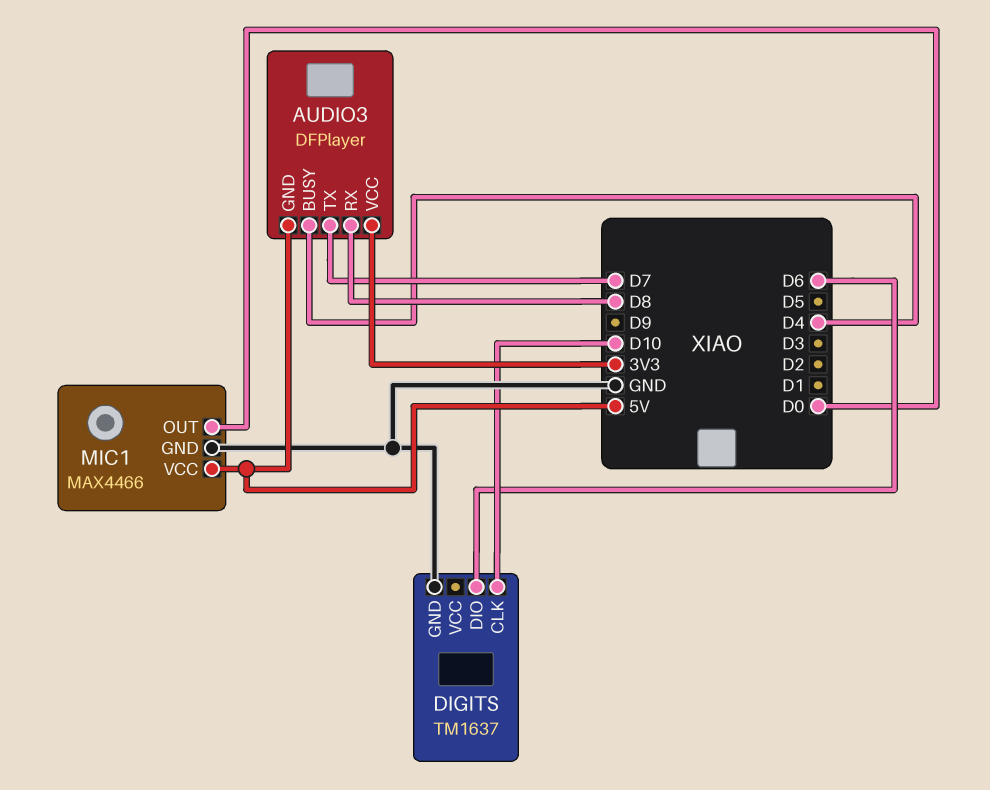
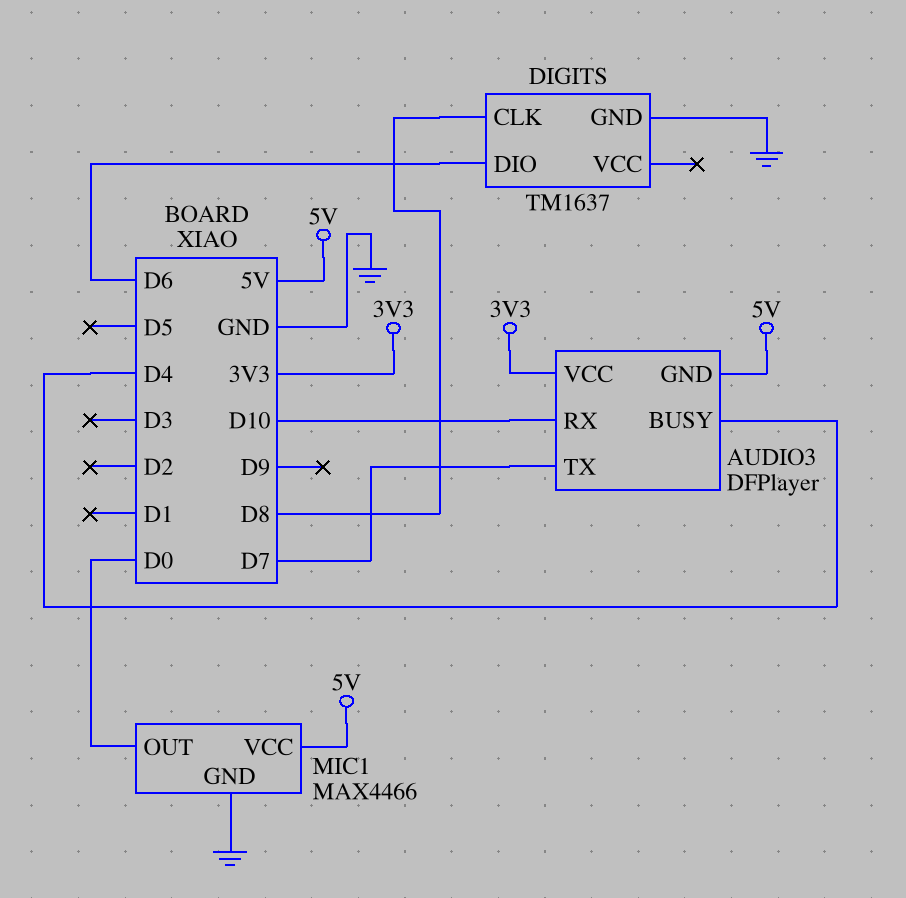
AUDIO3 pin RX: D8 -> D10
DIGITS pin CLK: D10 -> D8

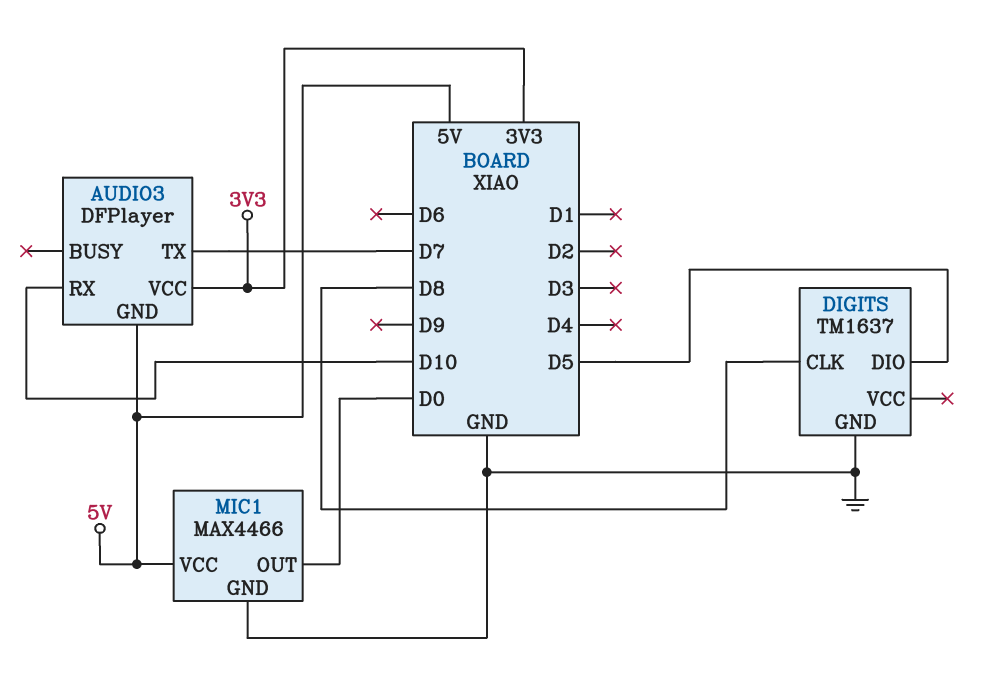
AUDIO3 pin BUSY: D4 -> none
DIGITS pin DIO: D6 -> D5

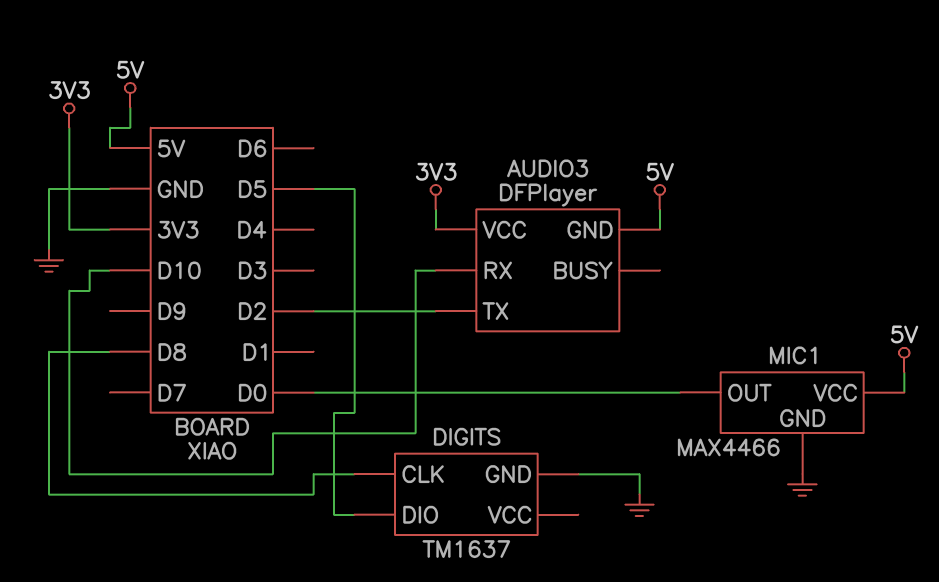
AUDIO3 pin TX: D7 -> D2

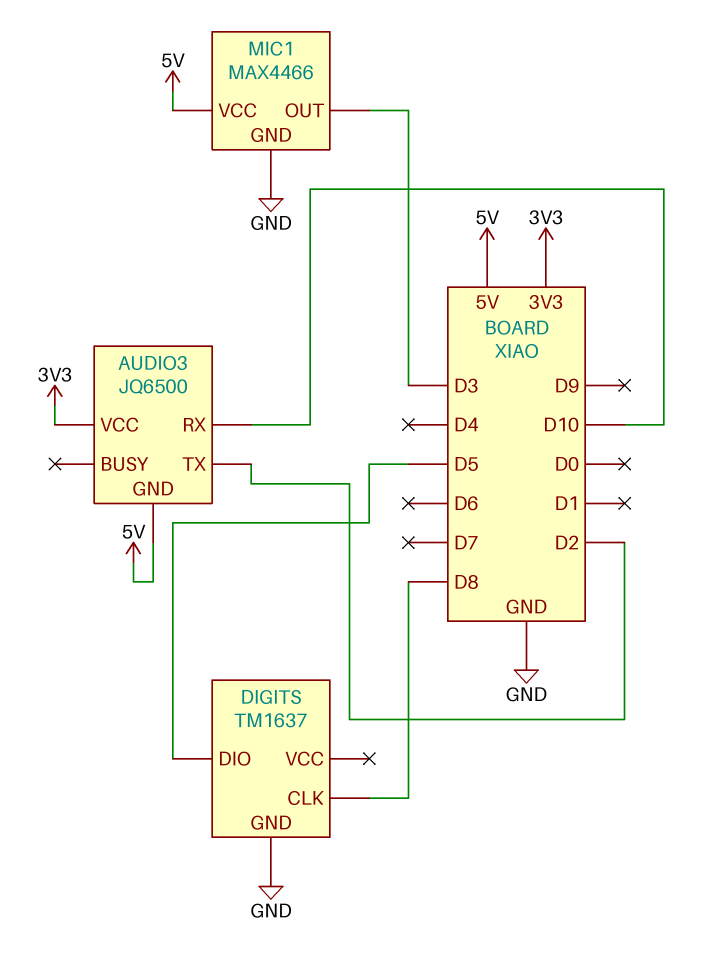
AUDIO3: DFPlayer -> JQ6500
MIC1 pin OUT: D0 -> D3

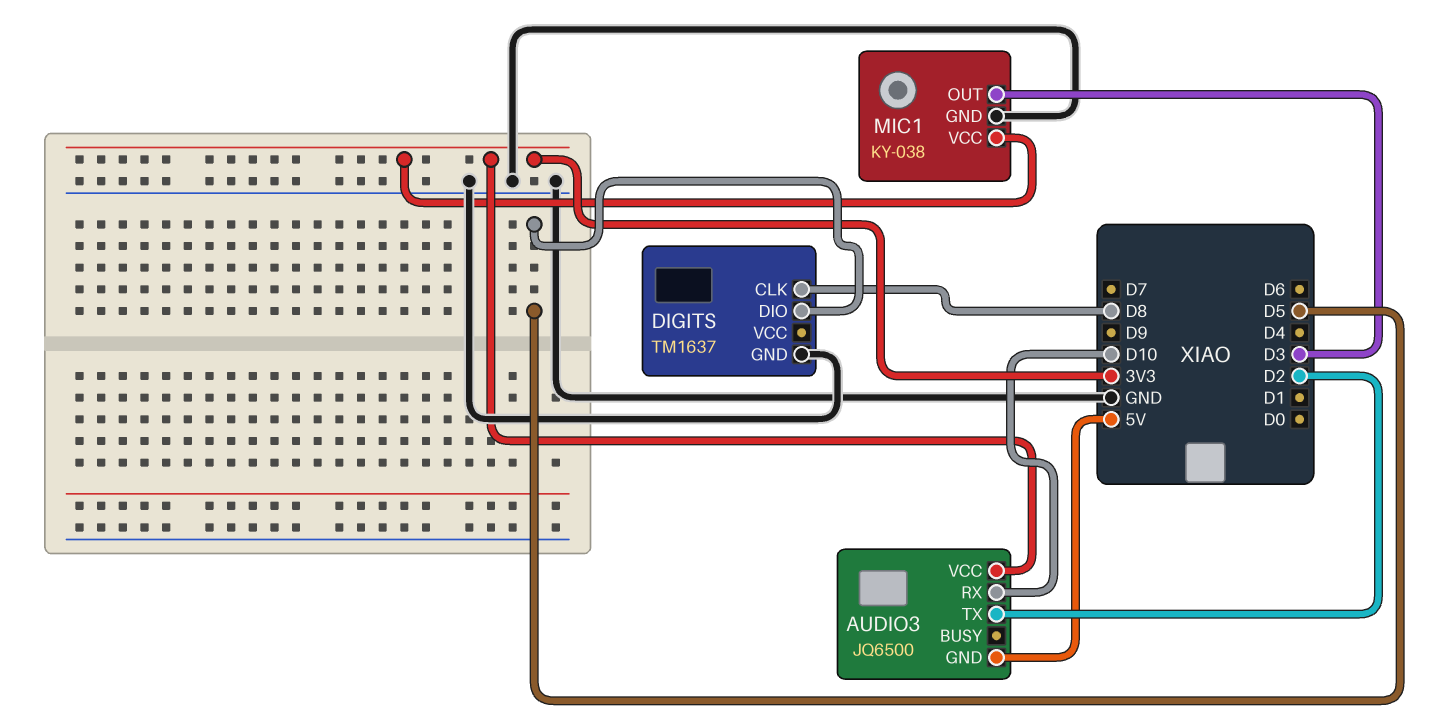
MIC1: MAX4466 -> KY-038
MIC1 pin VCC: 5V -> 3V3

